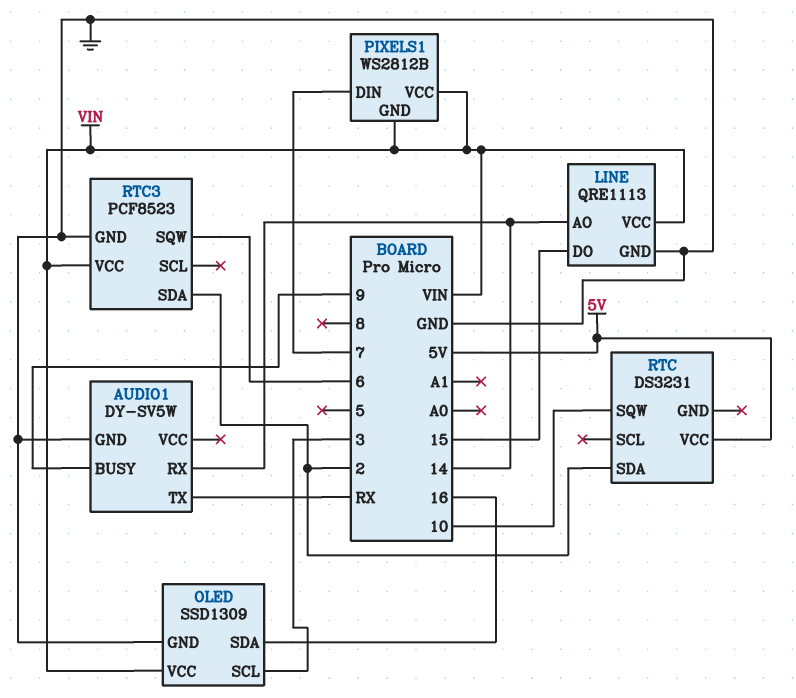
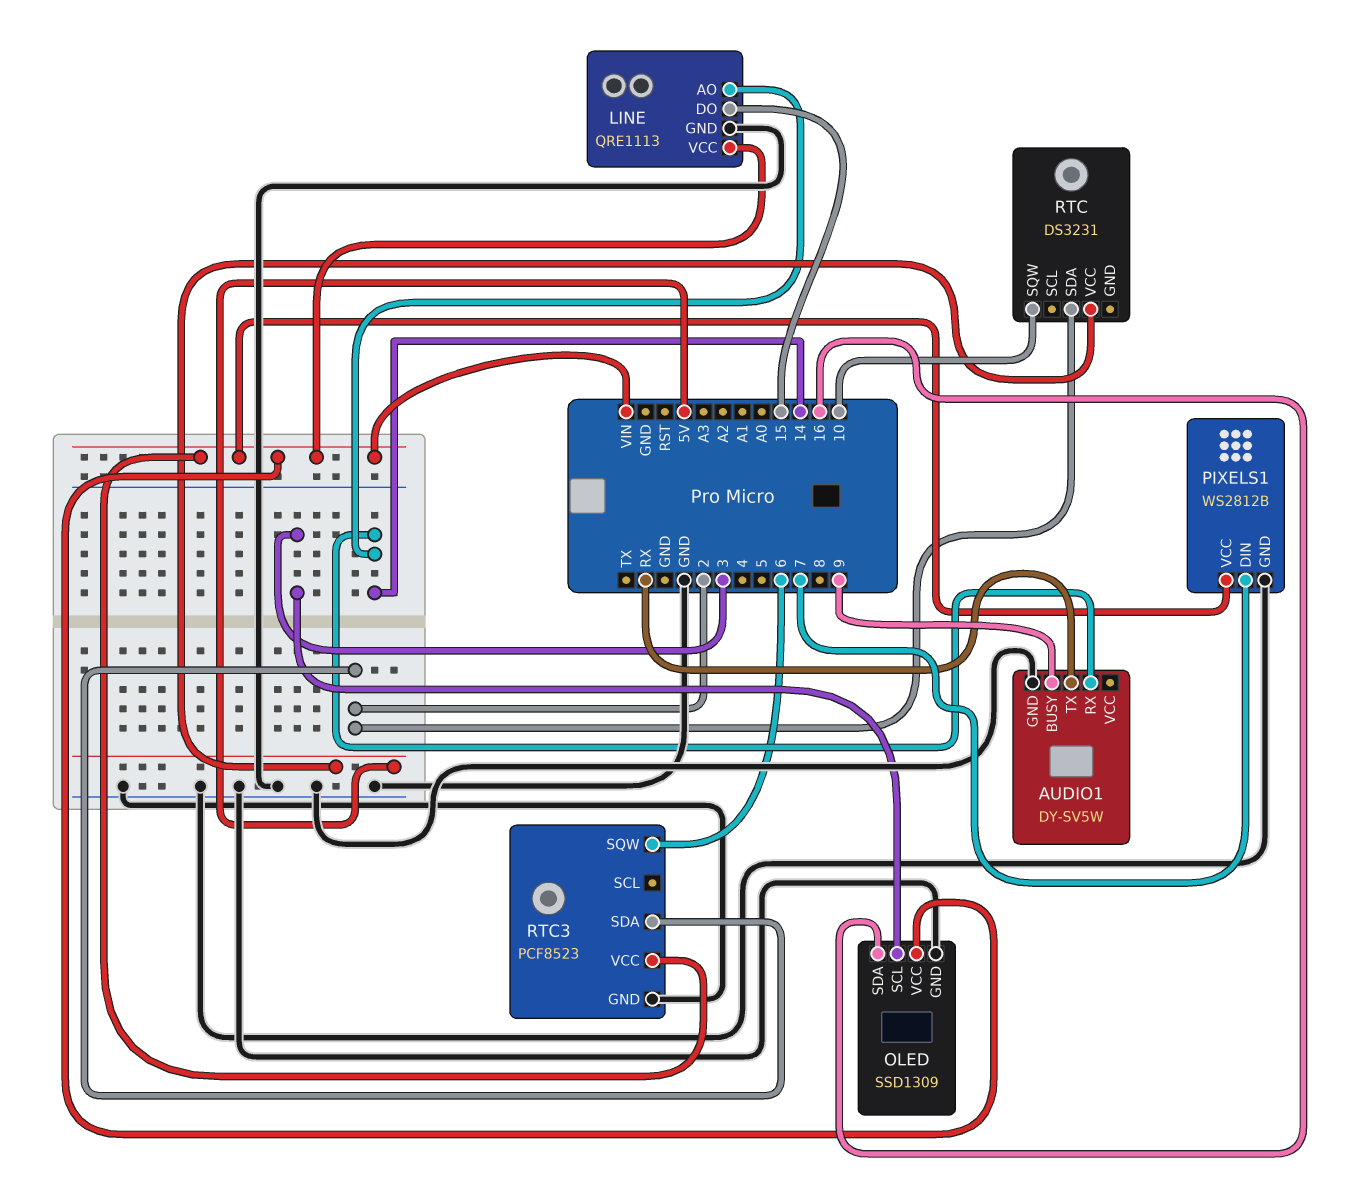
PIXELS1 pin GND: VIN -> GND

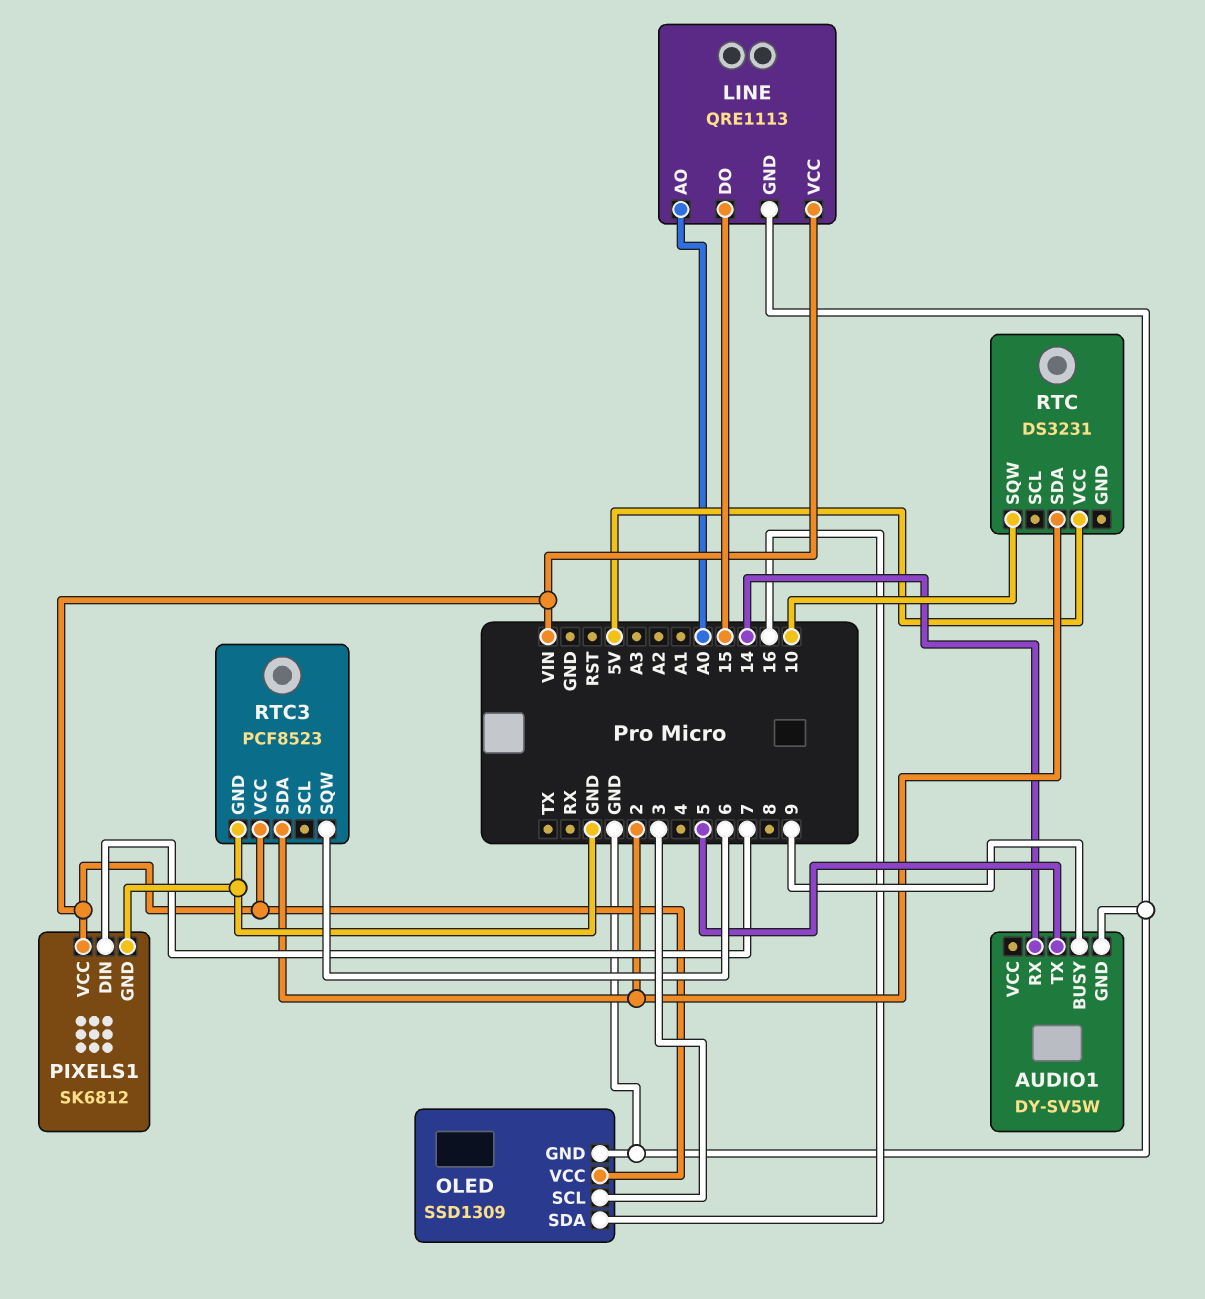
AUDIO1 pin TX: RX -> 5
LINE pin AO: 14 -> A0
PIXELS1: WS2812B -> SK6812

